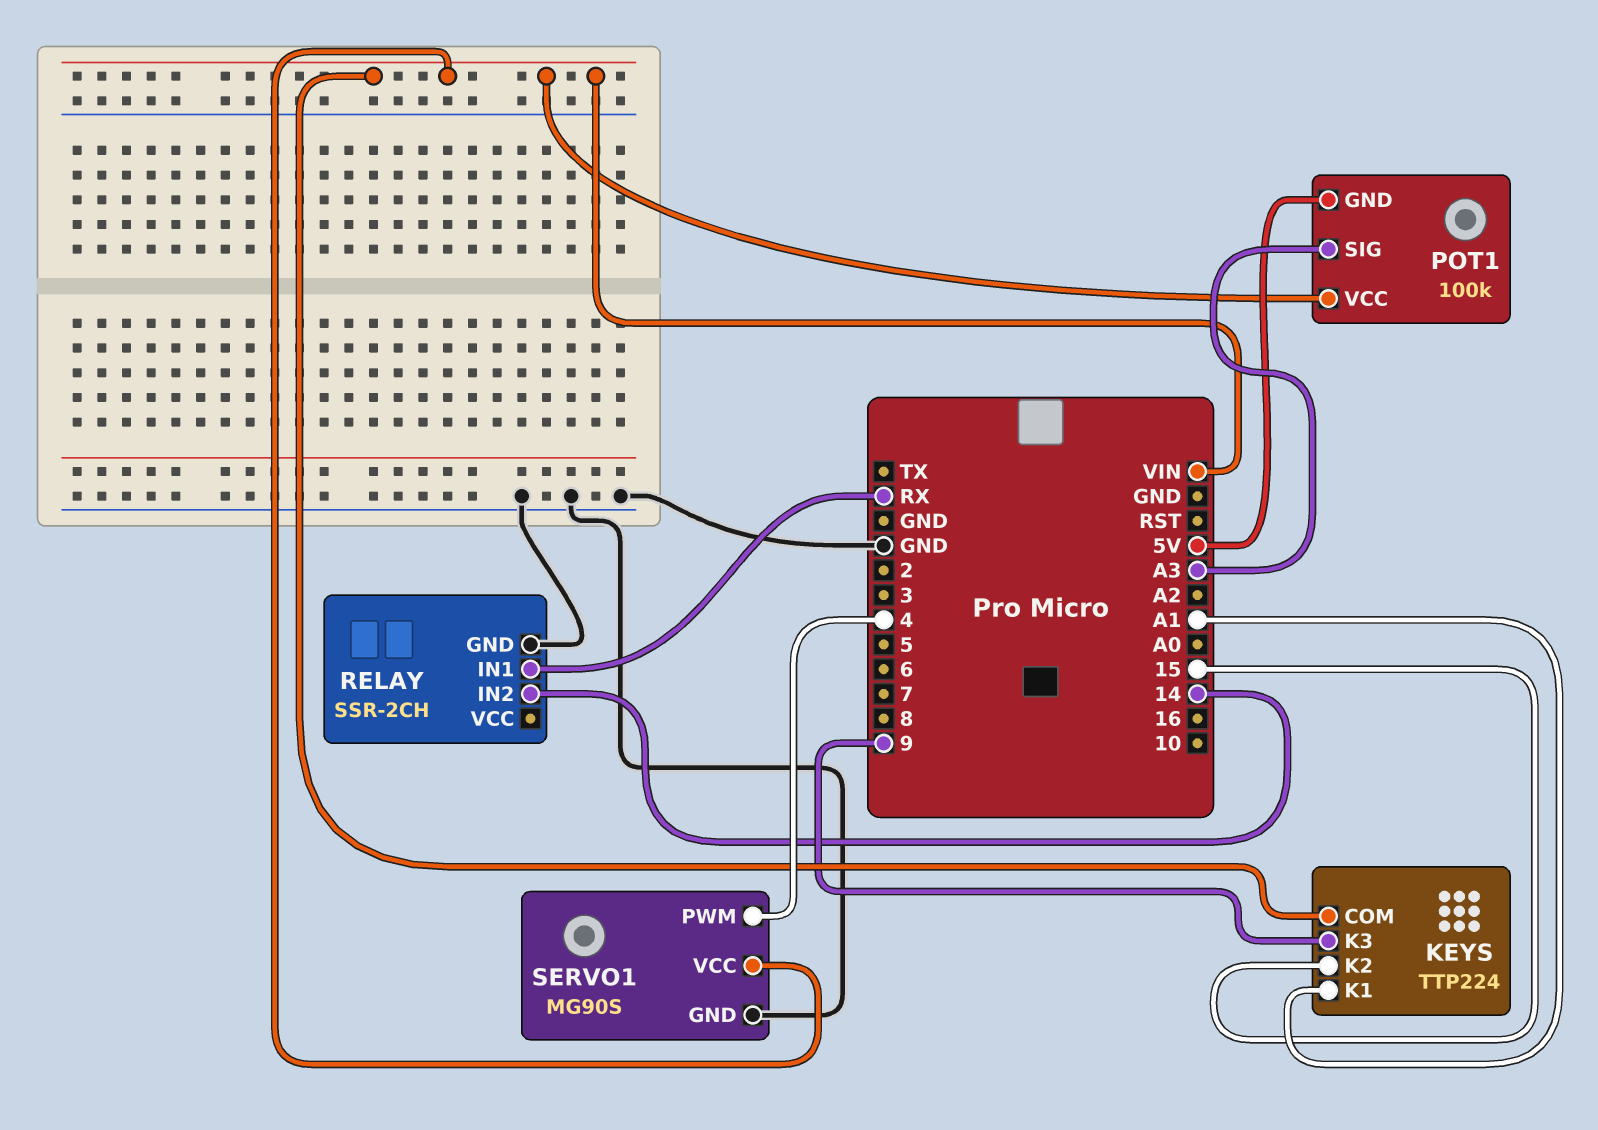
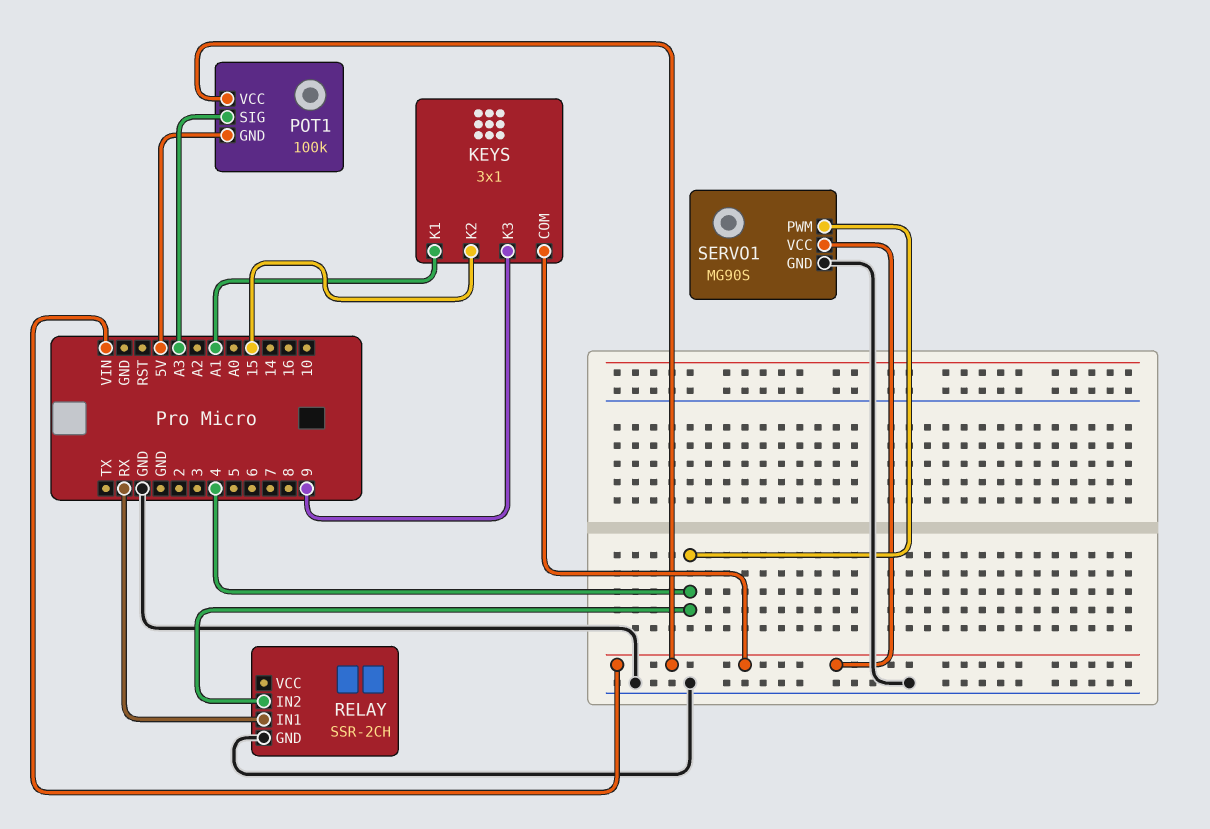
KEYS: TTP224 -> 3x1
RELAY pin IN2: 14 -> 4

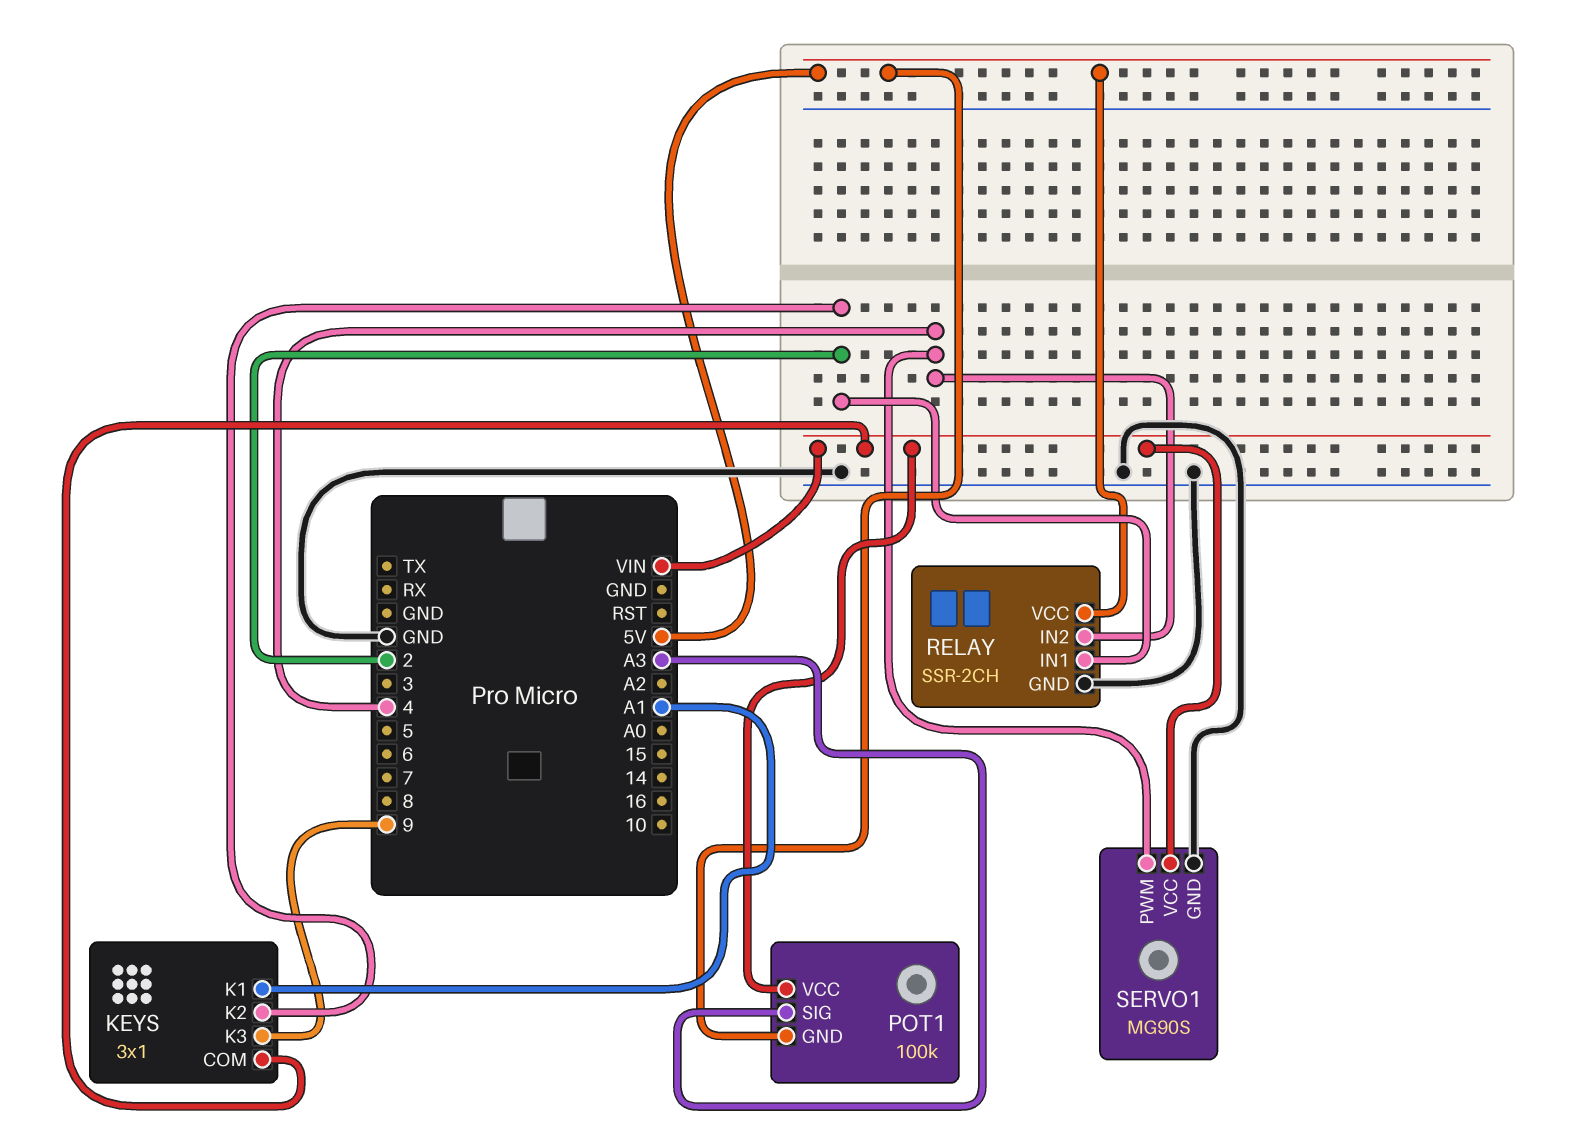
KEYS pin K2: 15 -> 2
RELAY pin IN1: RX -> 2
RELAY pin VCC: none -> 5V

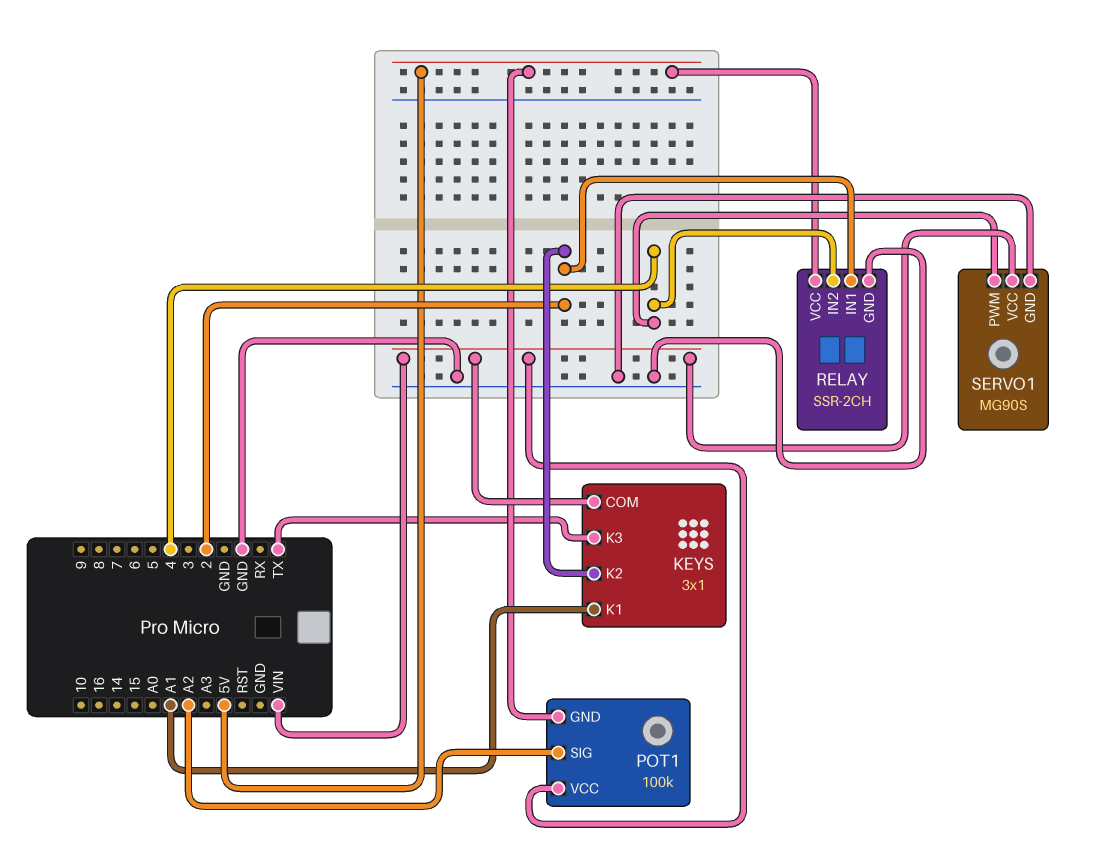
KEYS pin K3: 9 -> TX
POT1 pin SIG: A3 -> A2

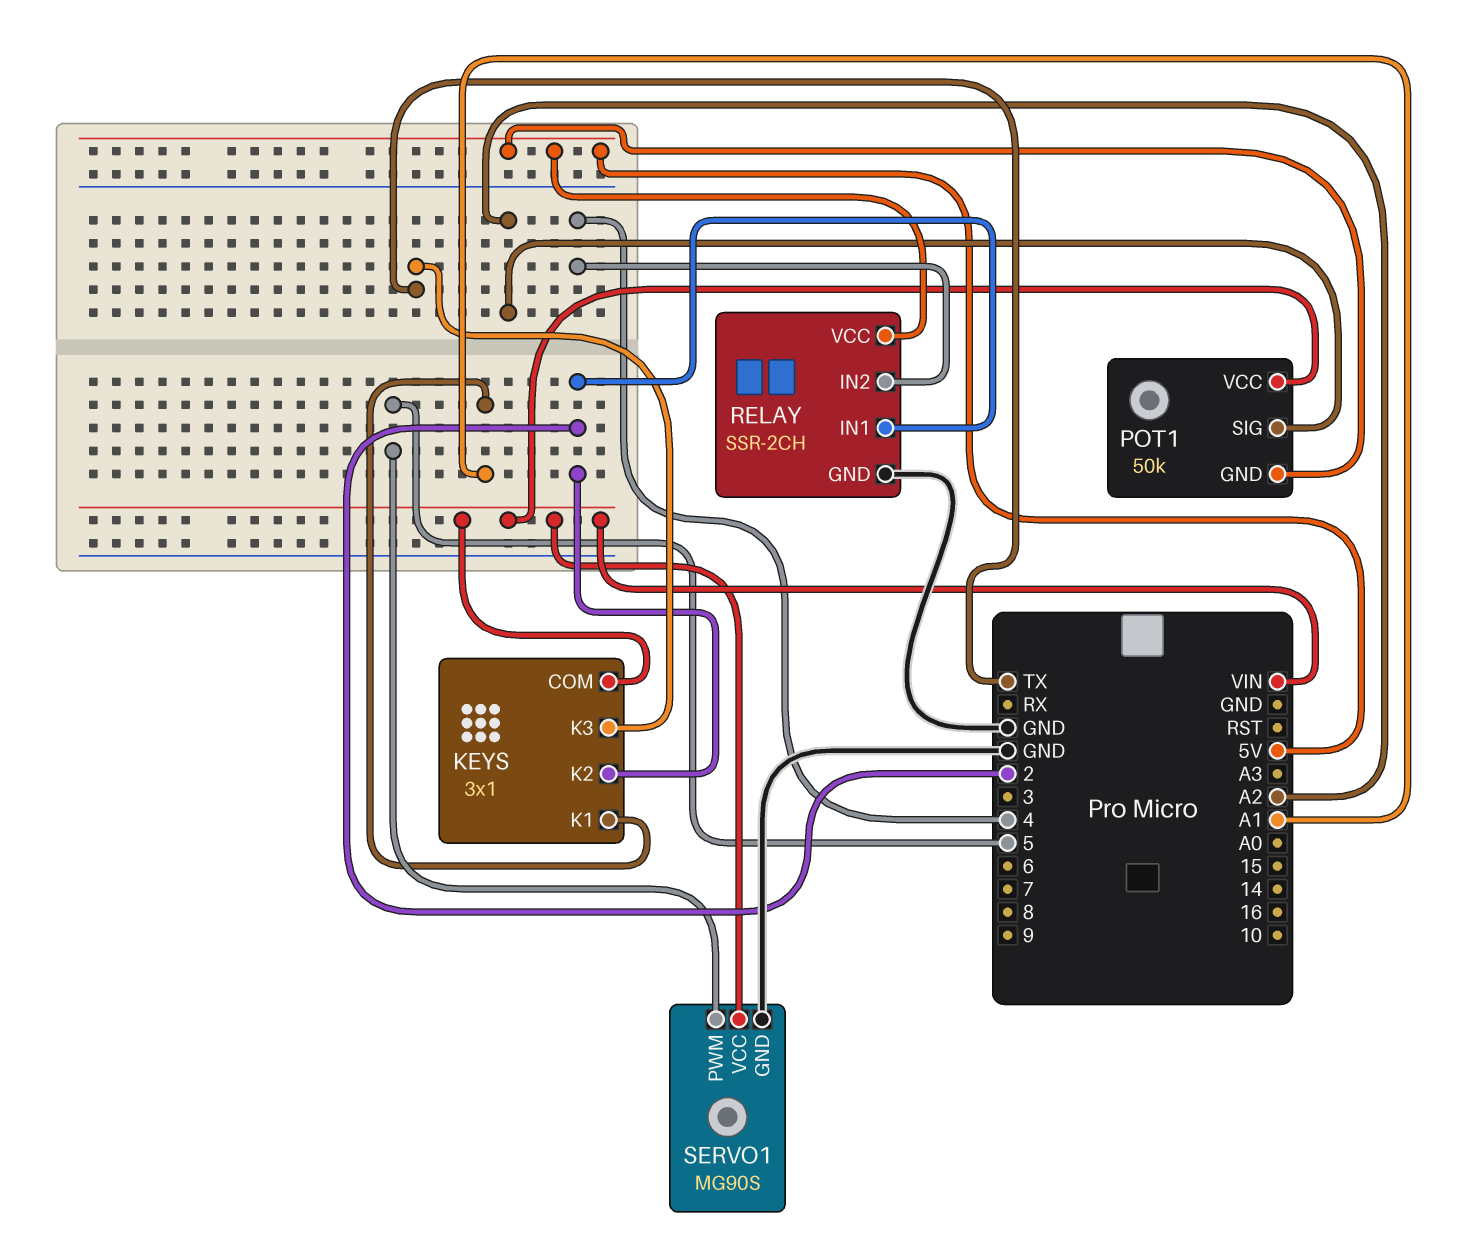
POT1: 100k -> 50k
SERVO1 pin PWM: 4 -> 5

